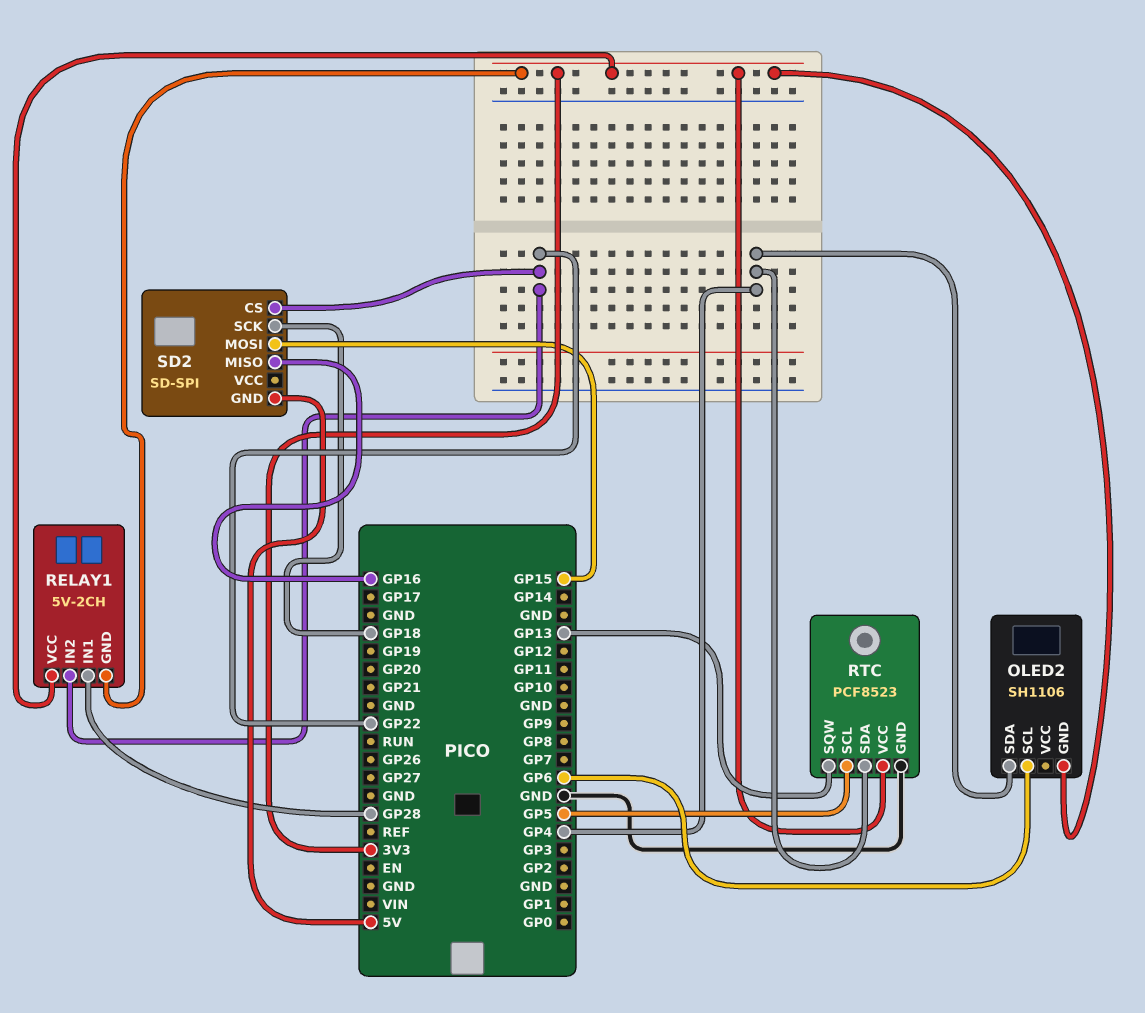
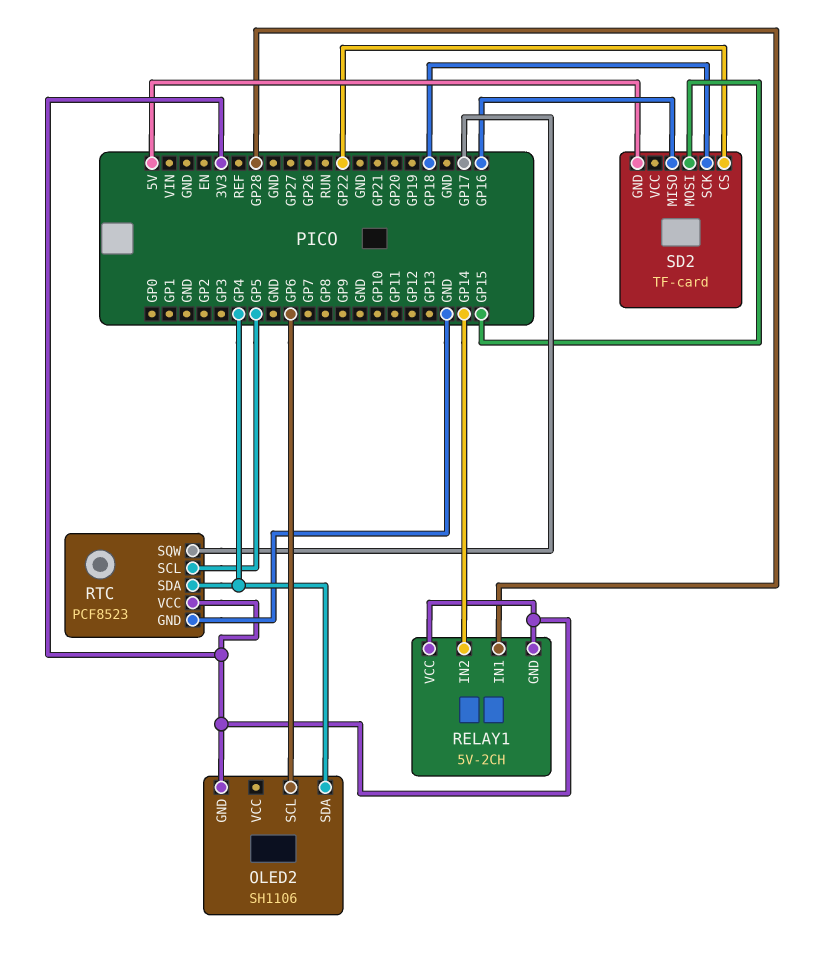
RELAY1 pin IN2: GP22 -> GP14
RTC pin SQW: GP13 -> GP17
SD2: SD-SPI -> TF-card

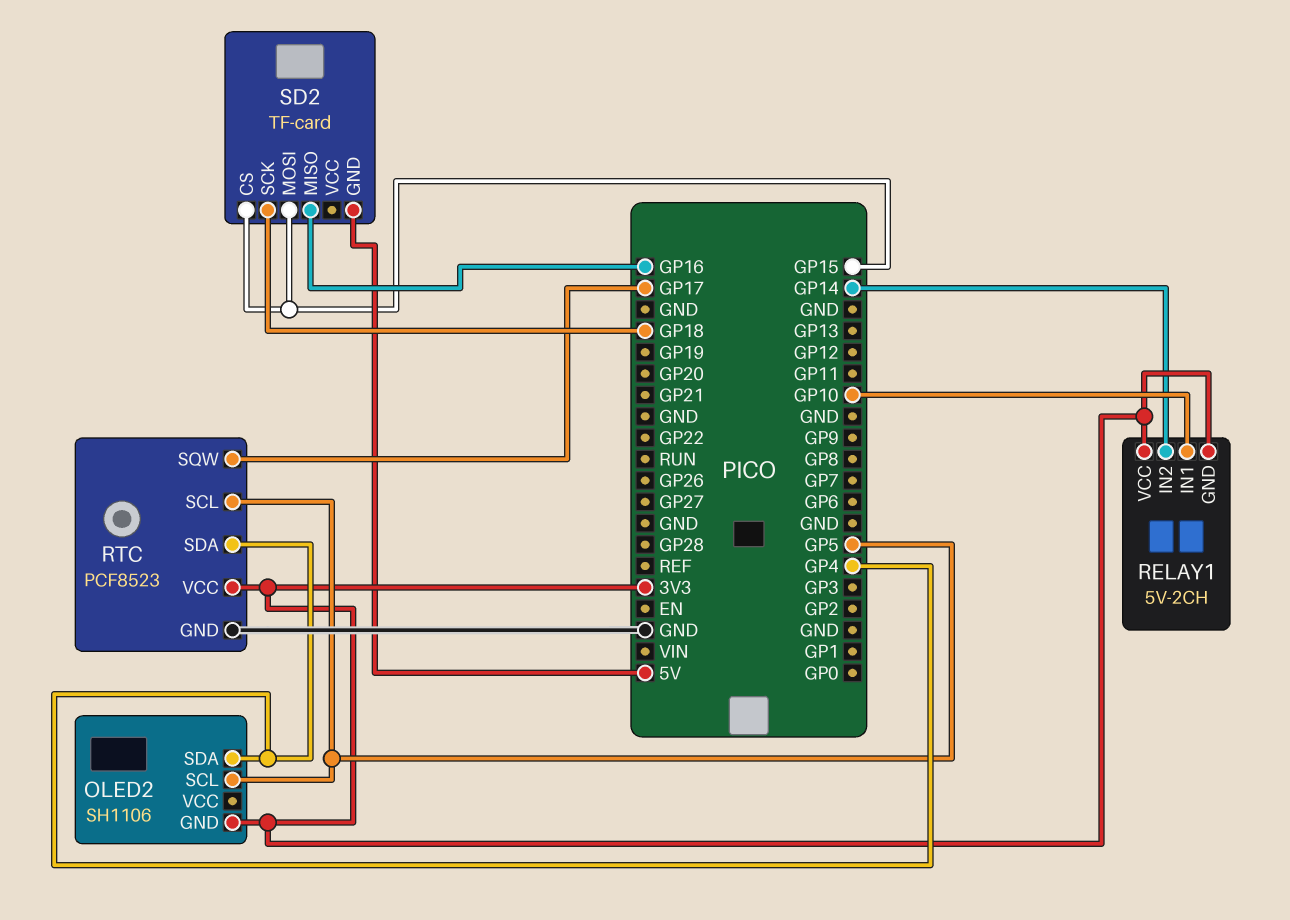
OLED2 pin SCL: GP6 -> GP5
RELAY1 pin IN1: GP28 -> GP10
SD2 pin CS: GP22 -> GP15

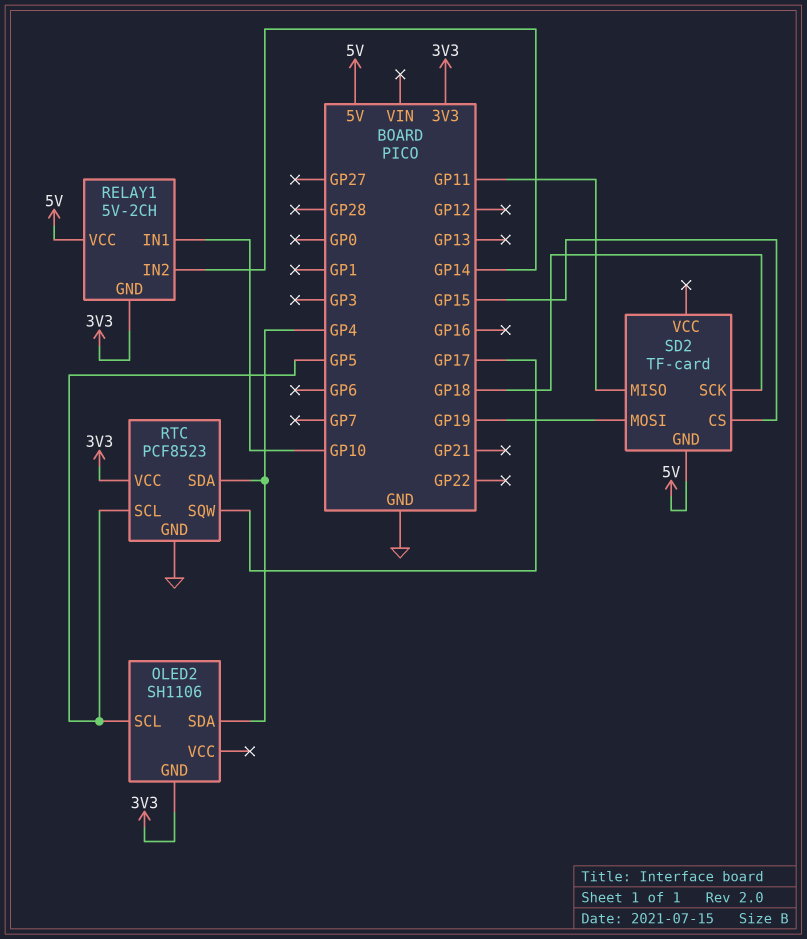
RELAY1 pin VCC: 3V3 -> 5V
SD2 pin MISO: GP16 -> GP11
SD2 pin MOSI: GP15 -> GP19

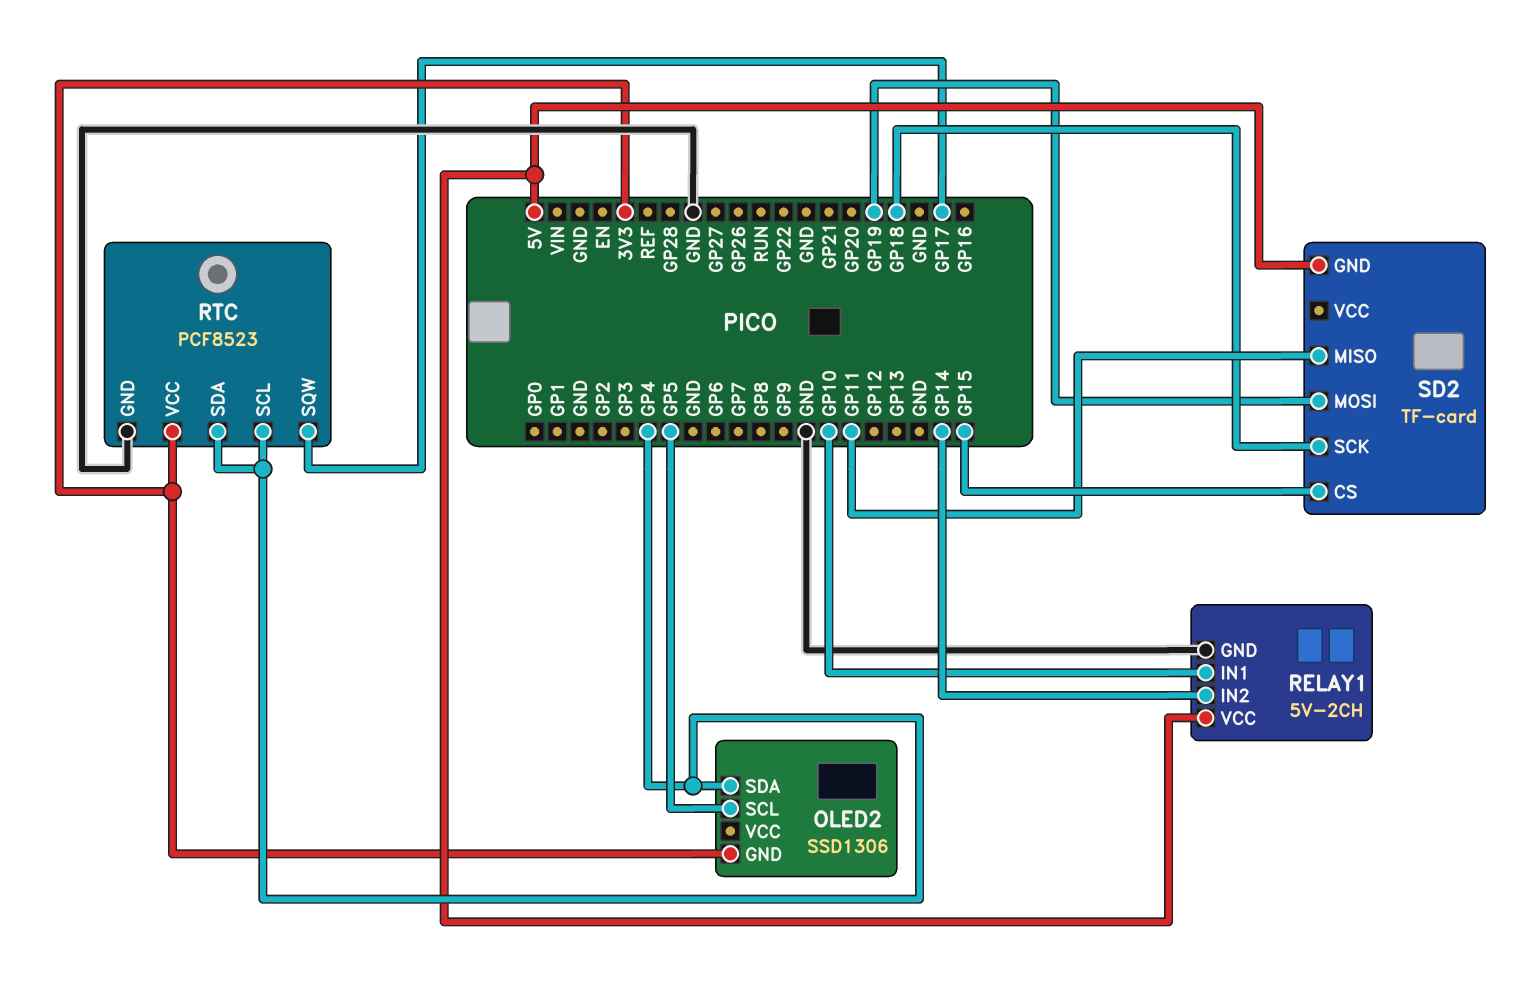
OLED2: SH1106 -> SSD1306
RELAY1 pin GND: 3V3 -> GND
RTC pin SCL: GP5 -> GP4

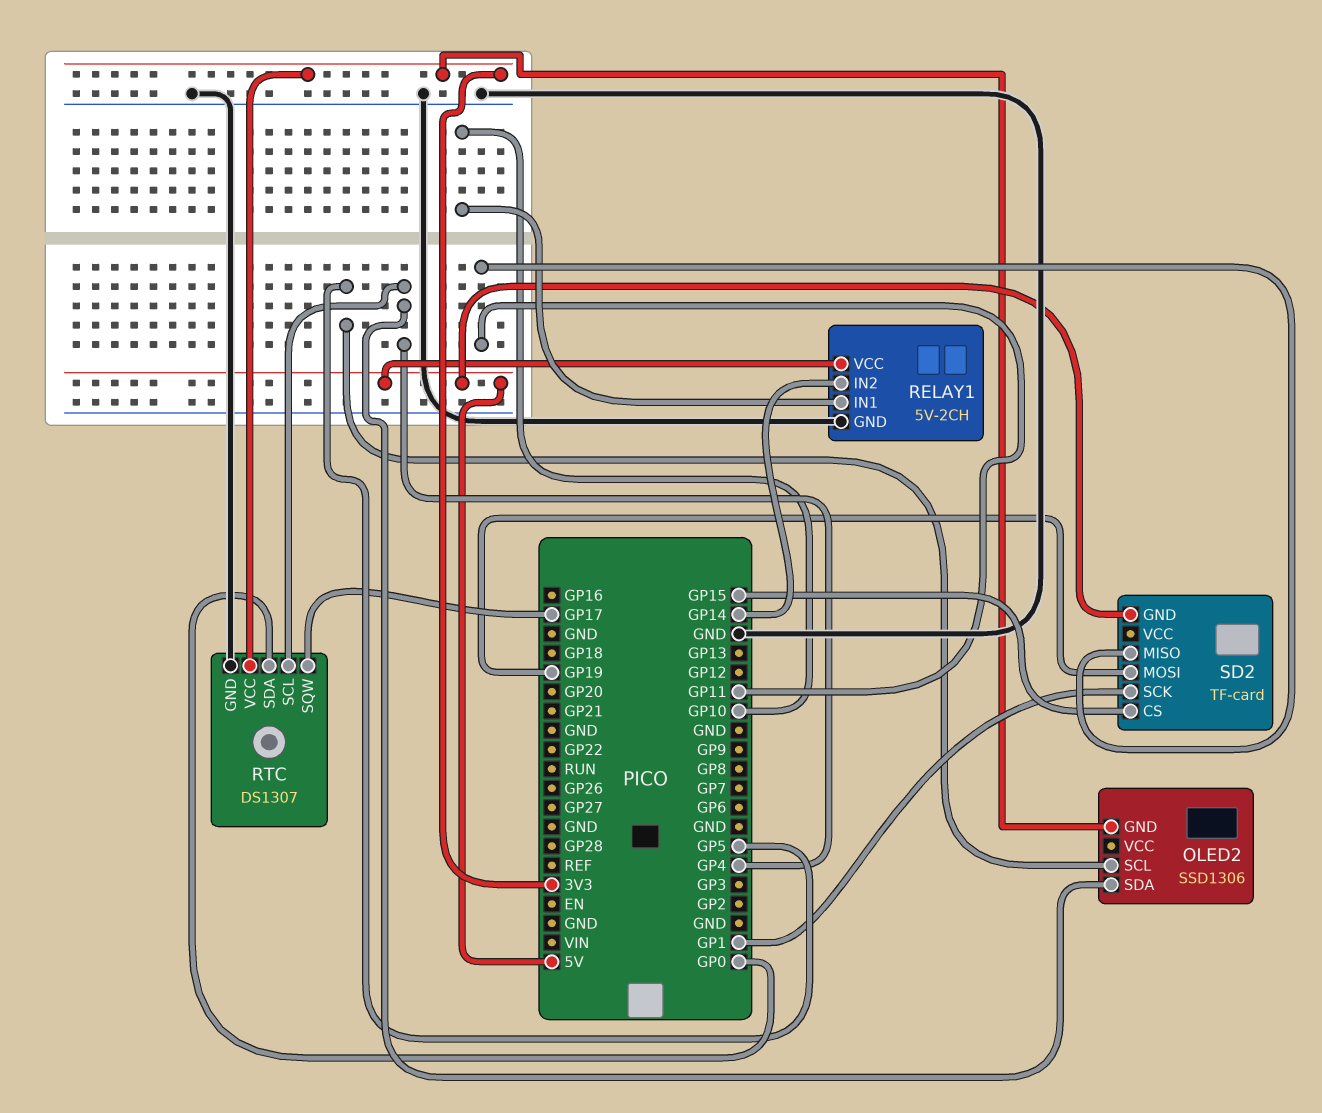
RTC: PCF8523 -> DS1307
RTC pin SDA: GP4 -> GP0
SD2 pin SCK: GP18 -> GP1

